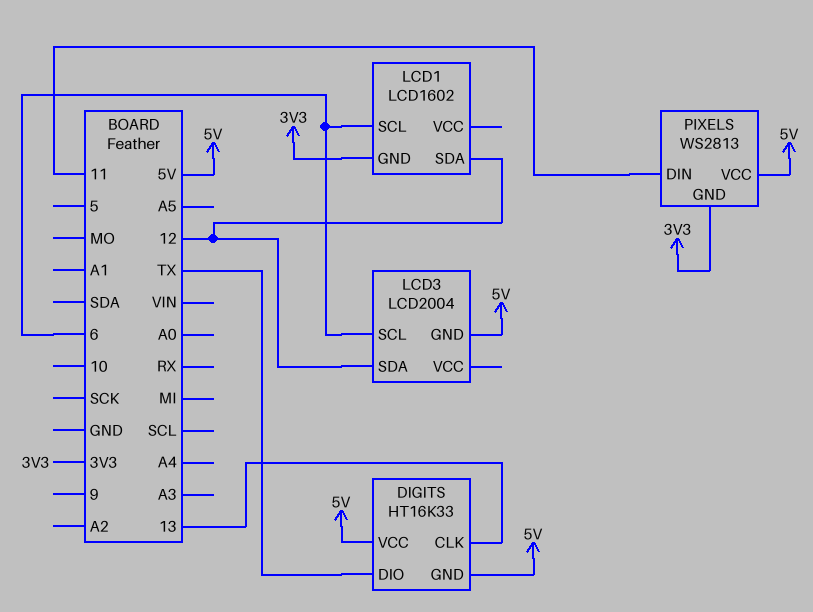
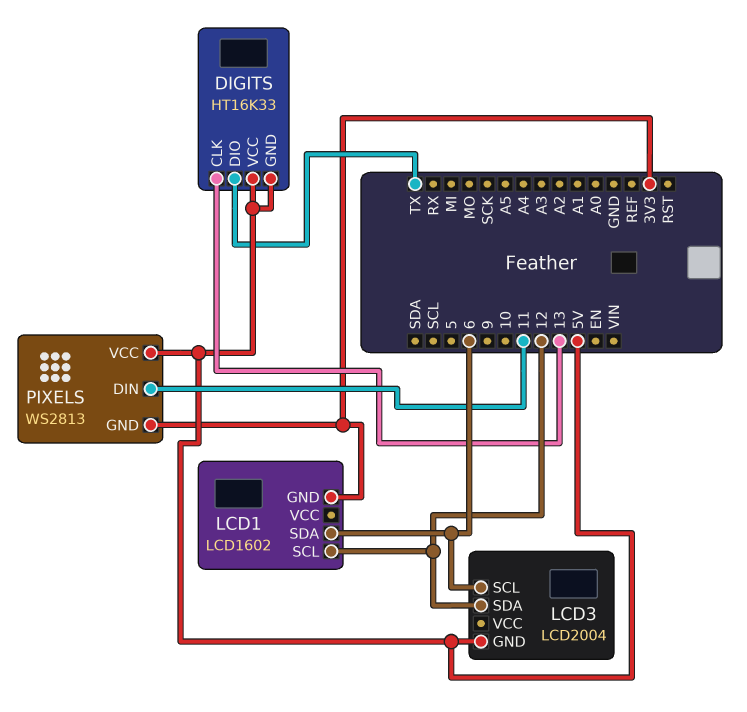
LCD1 pin SCL: 6 -> 12
LCD1 pin SDA: 12 -> 6

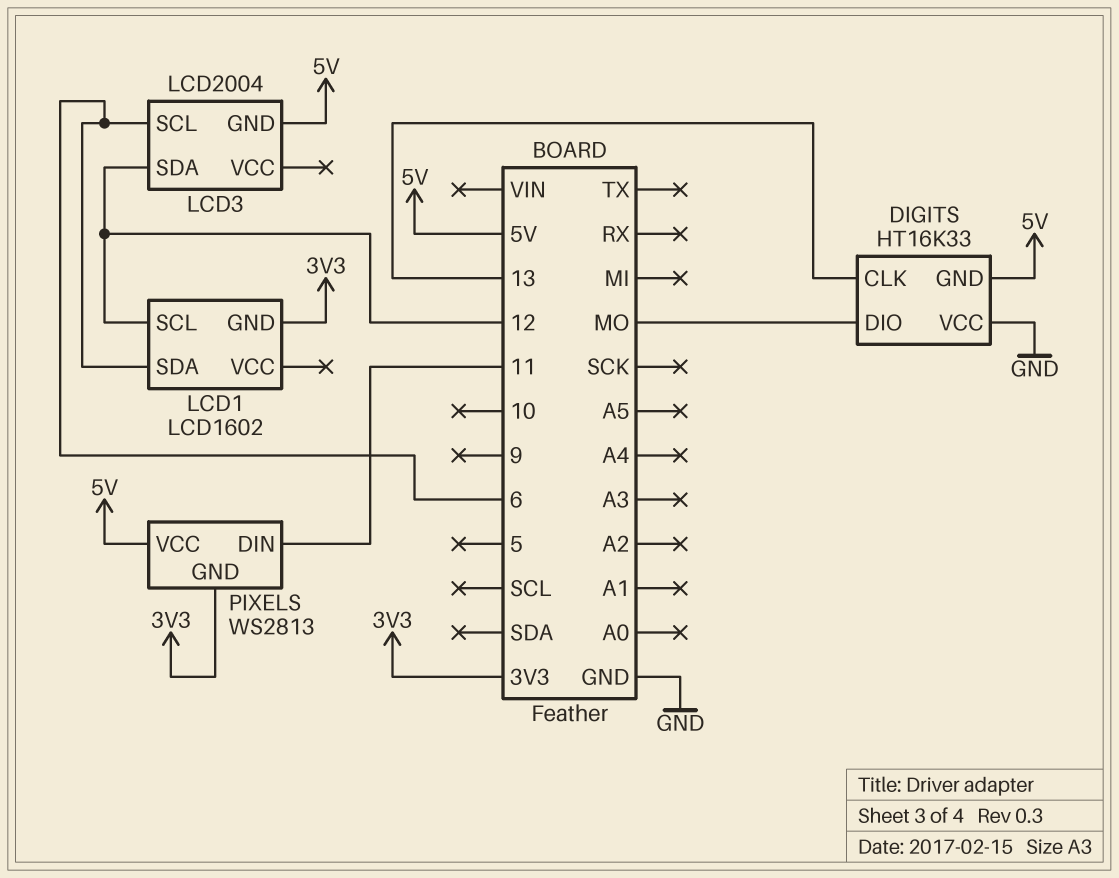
DIGITS pin DIO: TX -> MO
DIGITS pin VCC: 5V -> GND

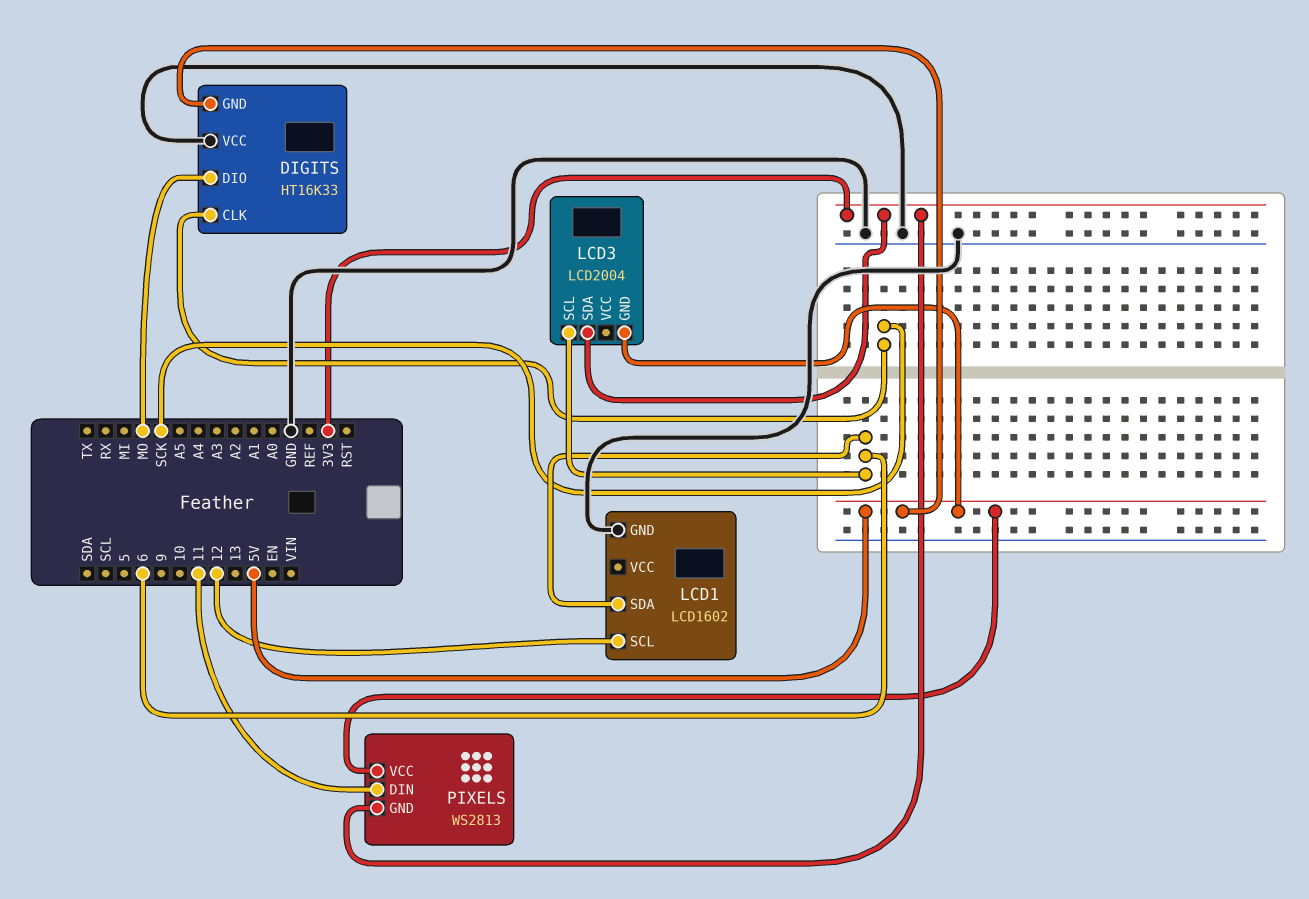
DIGITS pin CLK: 13 -> SCK
LCD1 pin GND: 3V3 -> GND
LCD3 pin SDA: 12 -> 3V3

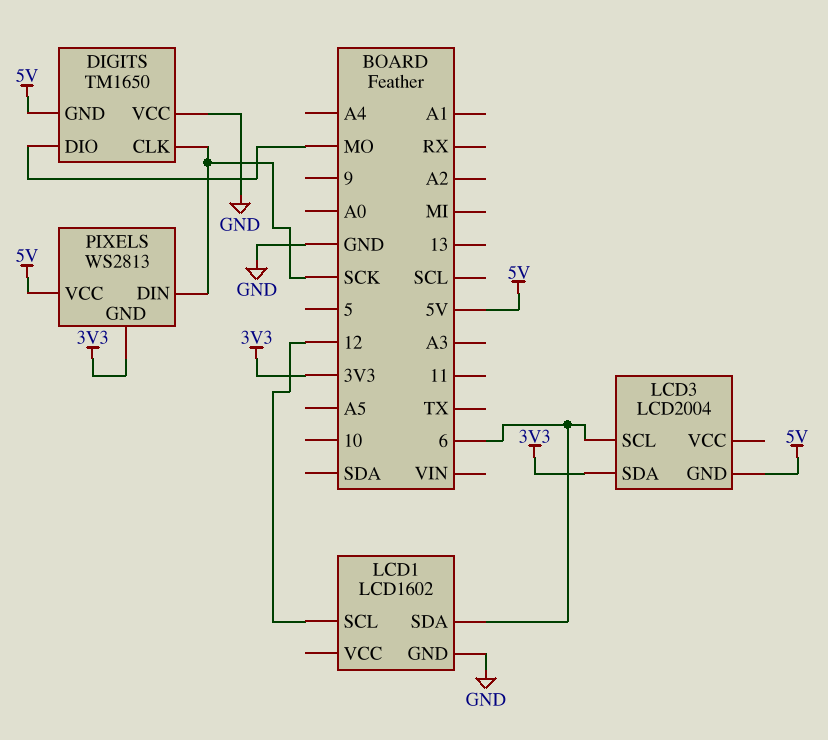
DIGITS: HT16K33 -> TM1650
PIXELS pin DIN: 11 -> SCK

